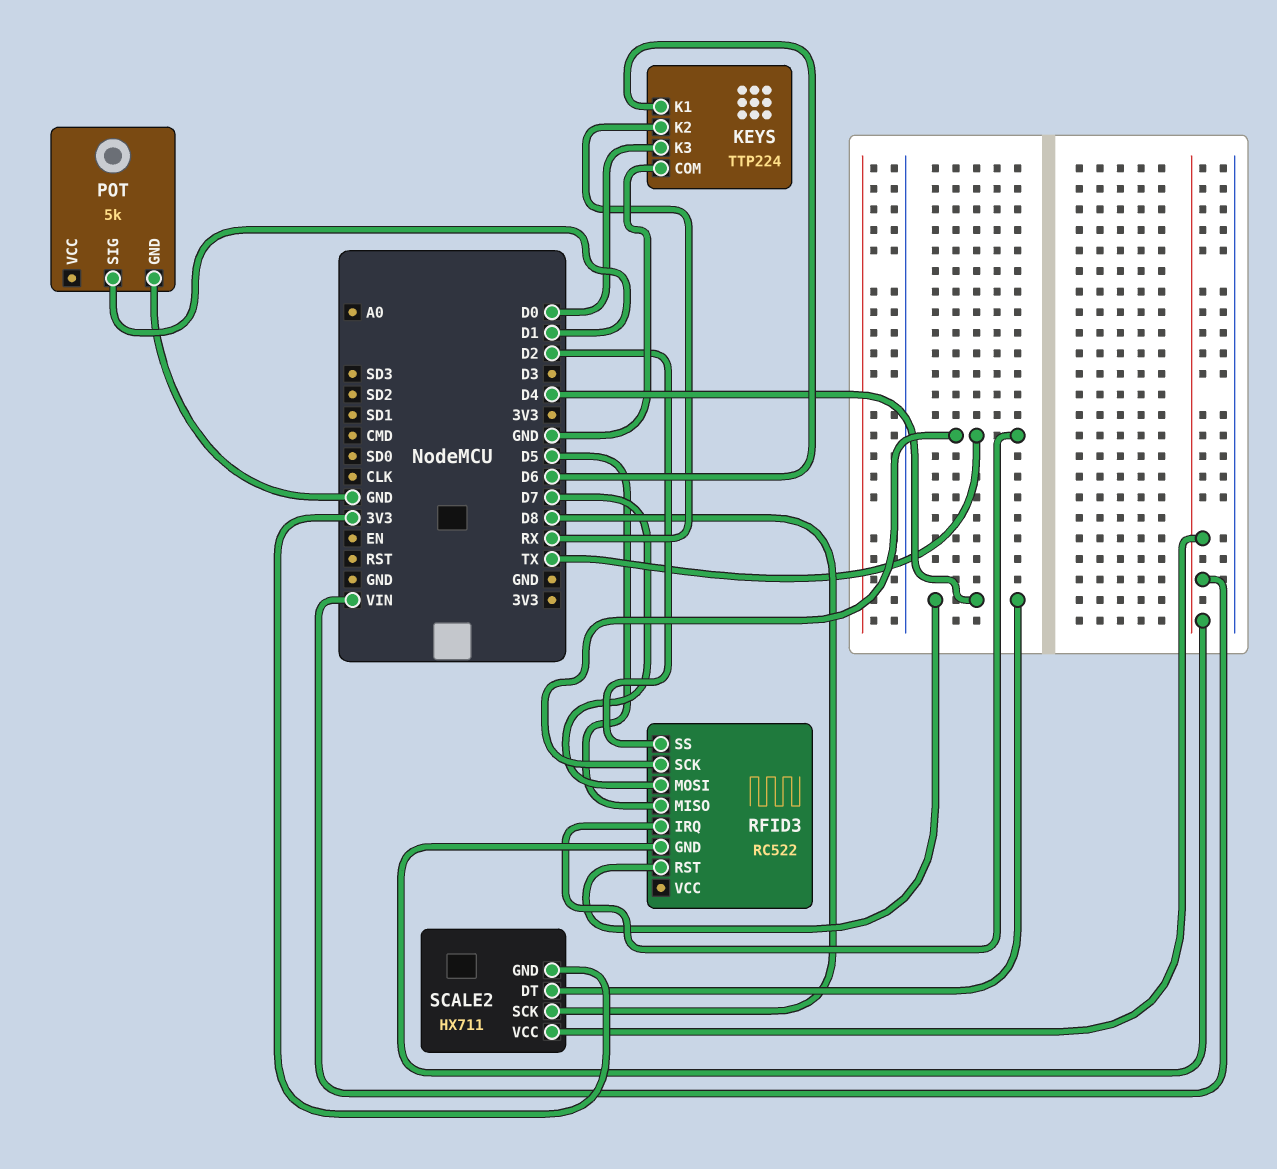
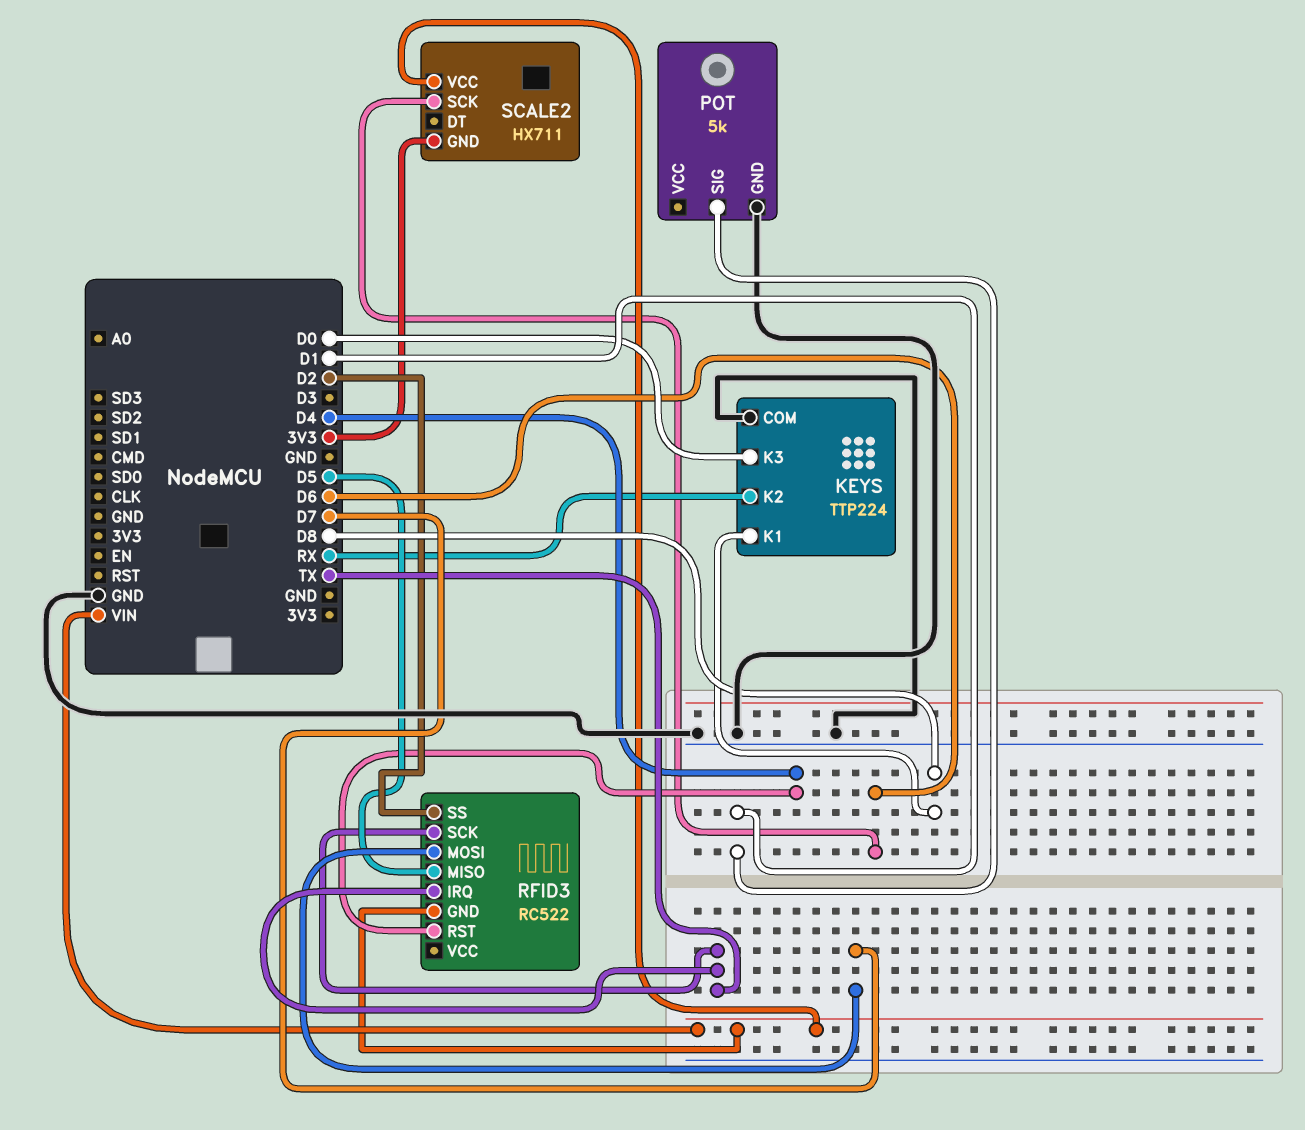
KEYS pin K1: D6 -> D8
SCALE2 pin DT: D4 -> none
SCALE2 pin SCK: D8 -> D6

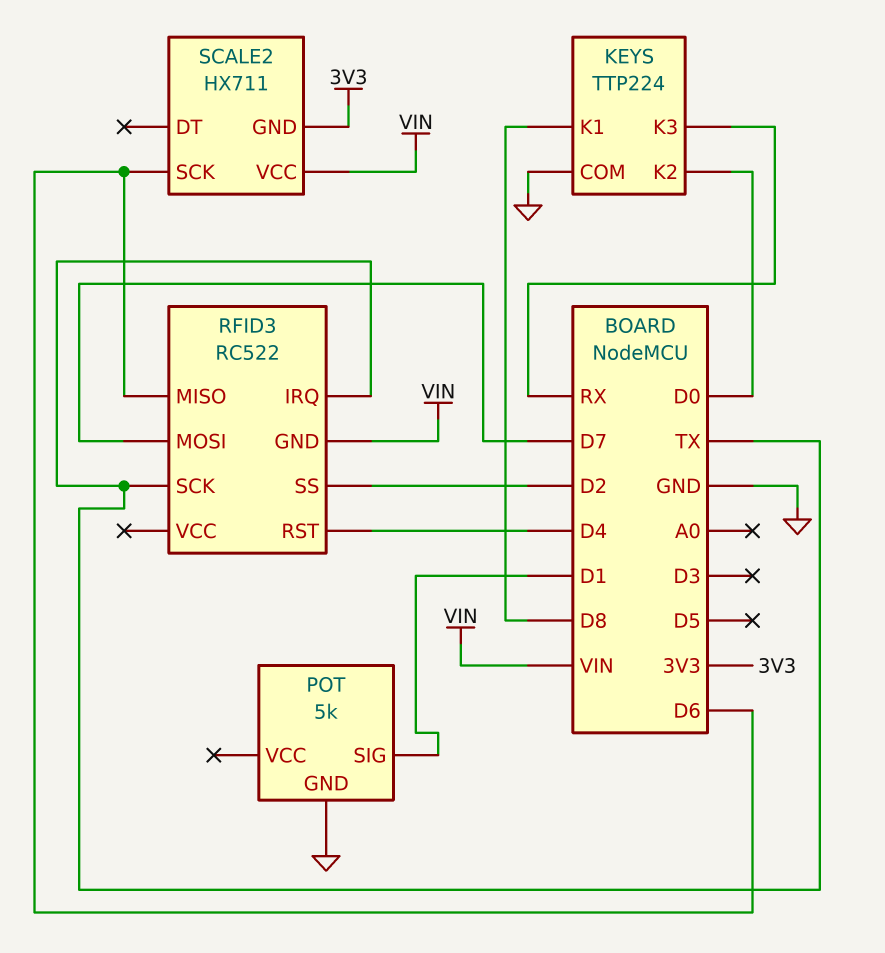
KEYS pin K2: RX -> D0
KEYS pin K3: D0 -> RX
RFID3 pin MISO: D5 -> D6

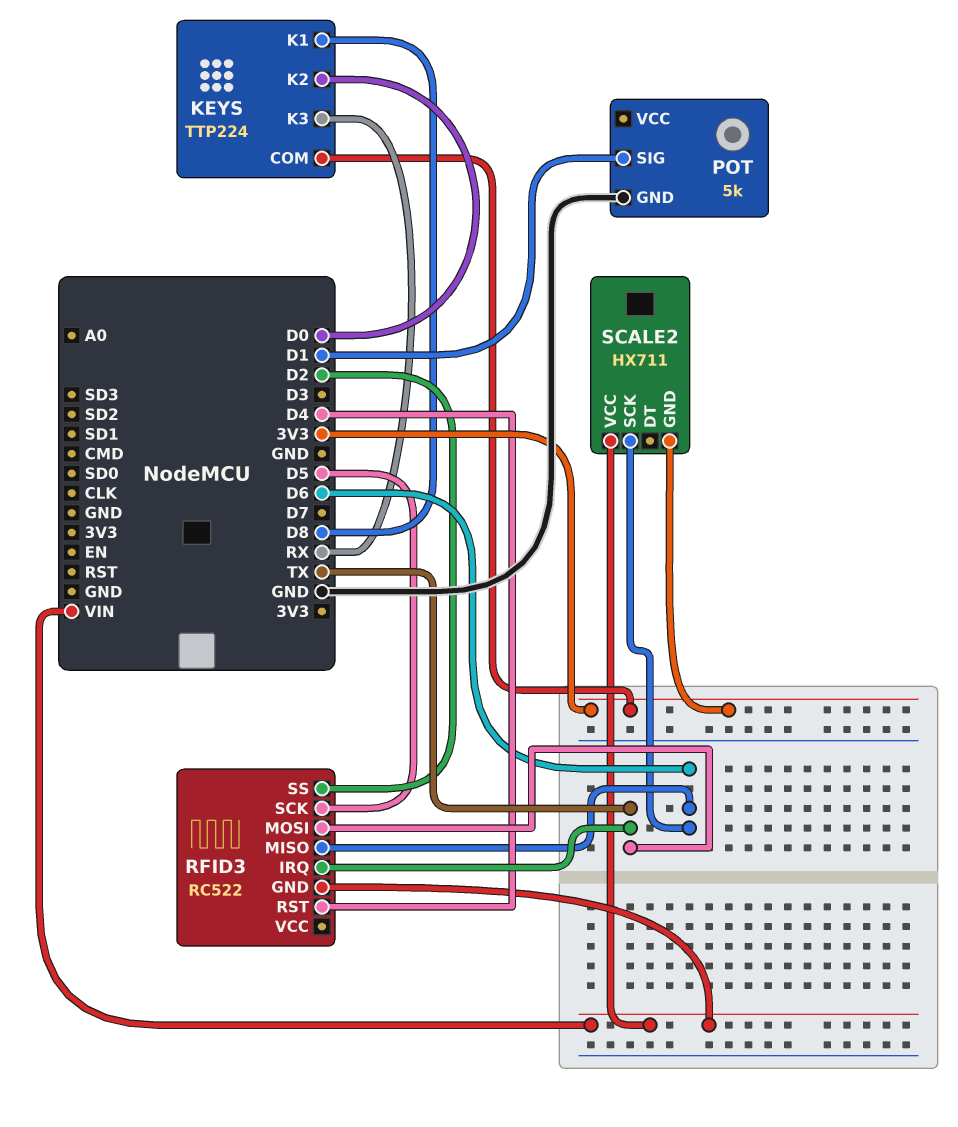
KEYS pin COM: GND -> 3V3
RFID3 pin MOSI: D7 -> TX
RFID3 pin SCK: TX -> D5

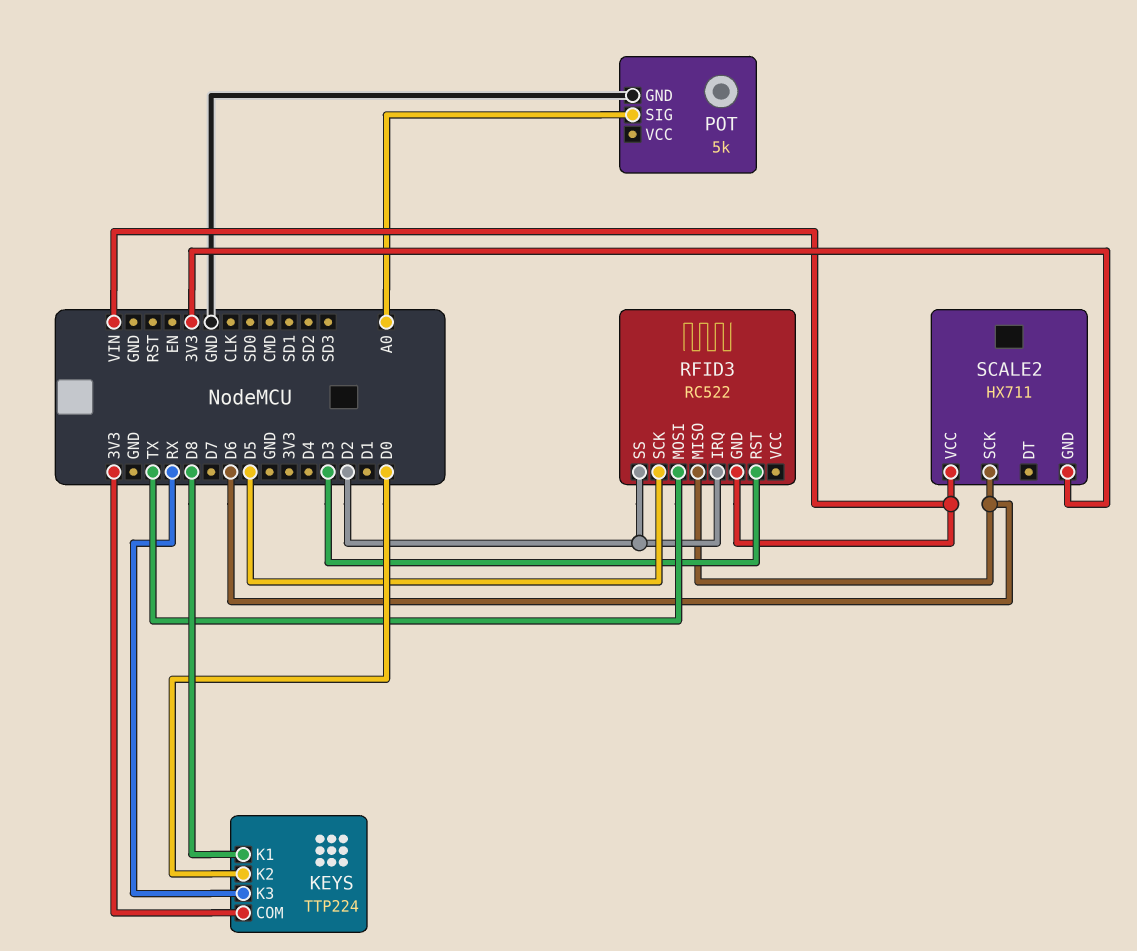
POT pin SIG: D1 -> A0
RFID3 pin IRQ: TX -> D2
RFID3 pin RST: D4 -> D3

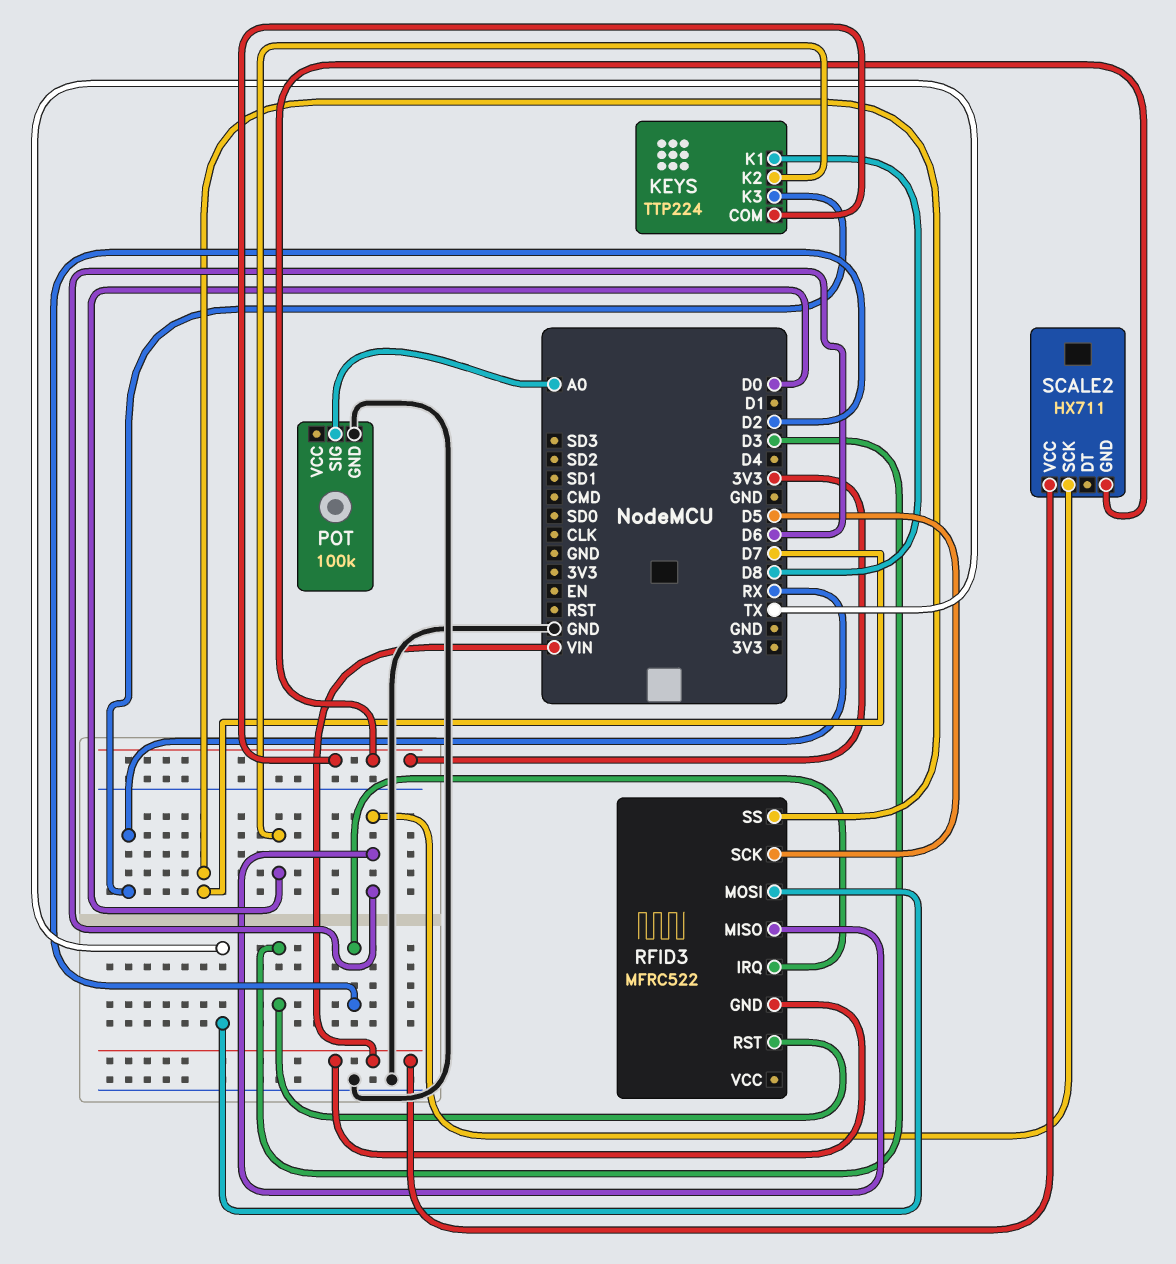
POT: 5k -> 100k
RFID3: RC522 -> MFRC522
RFID3 pin SS: D2 -> D7

